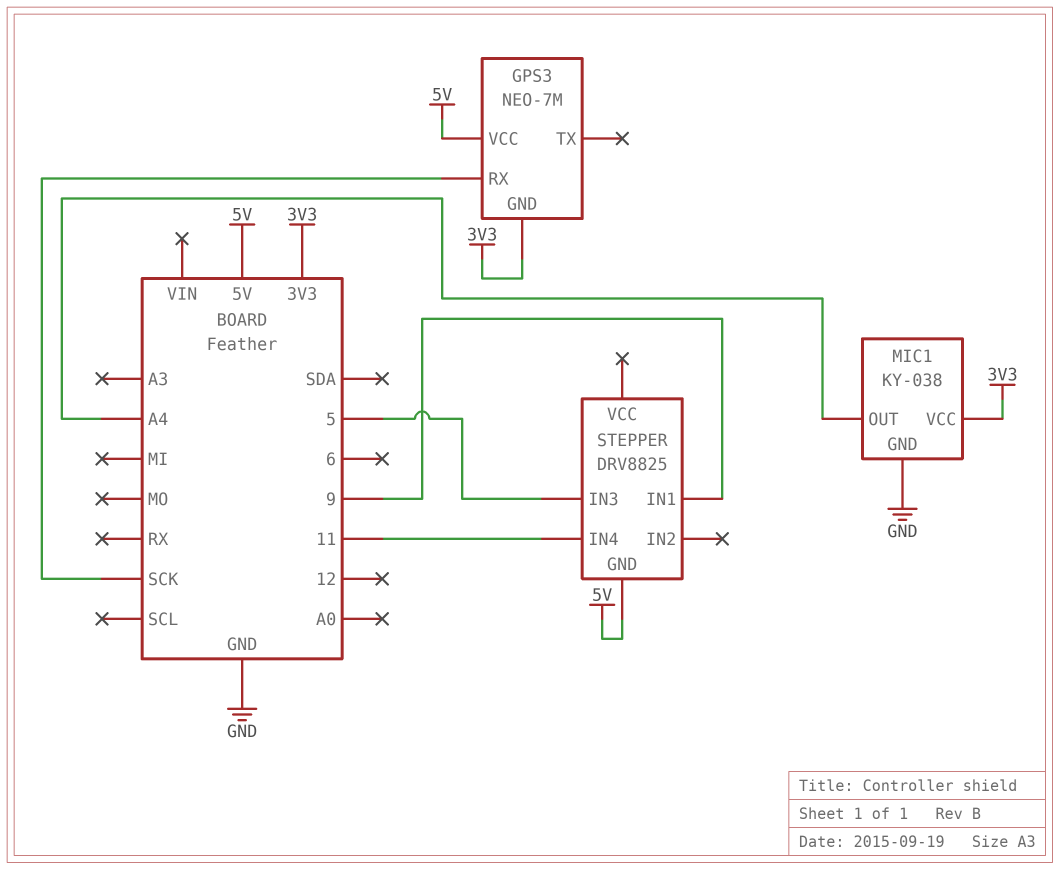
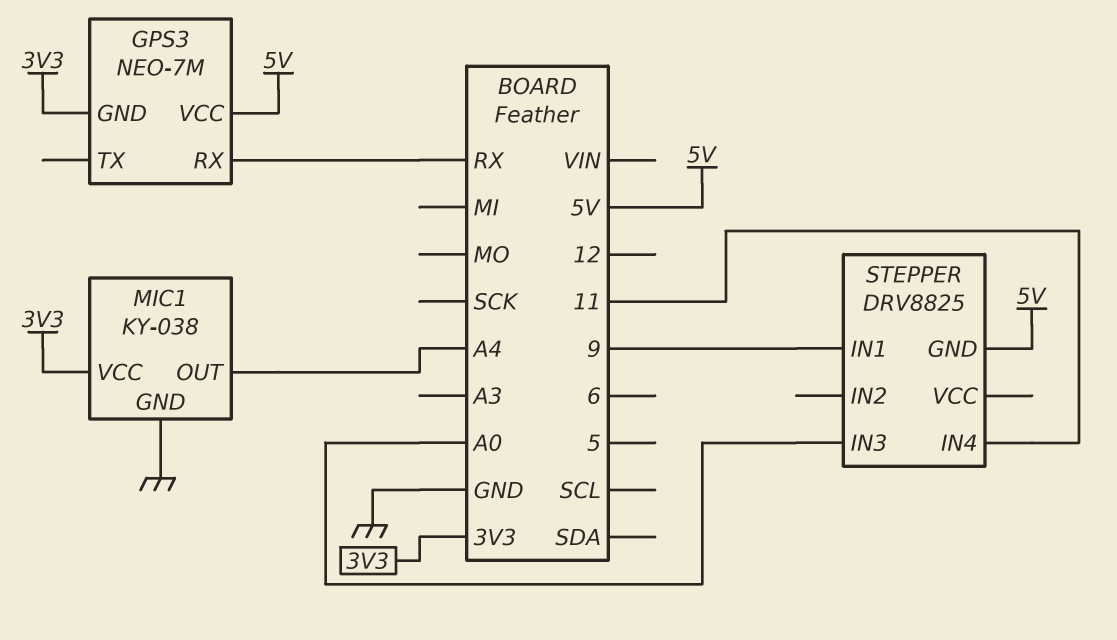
GPS3 pin RX: SCK -> RX
STEPPER pin IN3: 5 -> A0

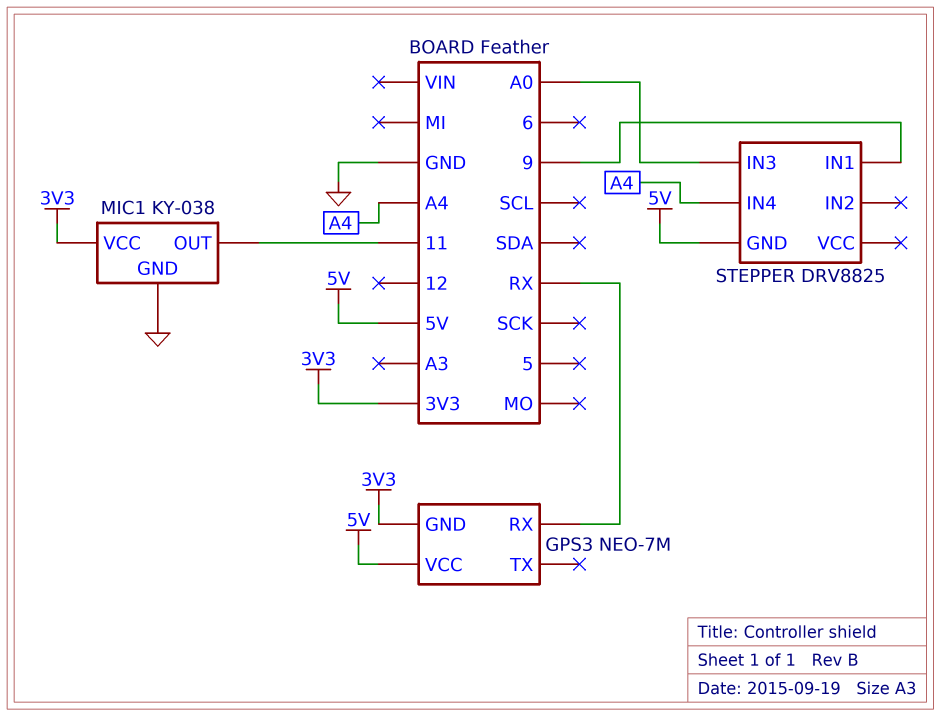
MIC1 pin OUT: A4 -> 11
STEPPER pin IN4: 11 -> A4

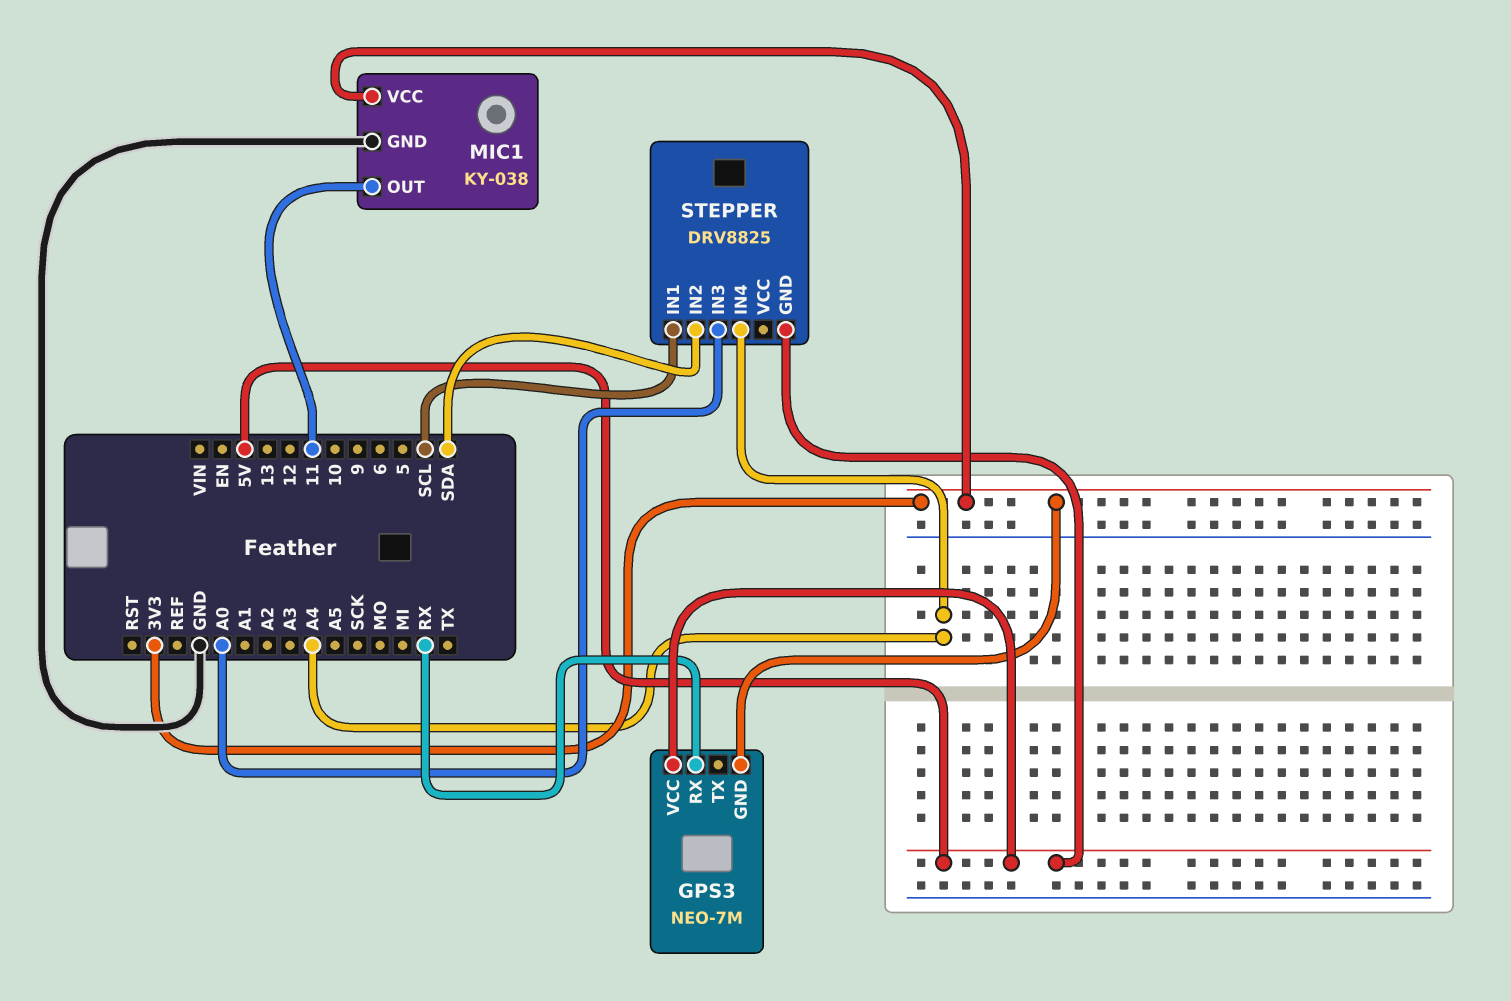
STEPPER pin IN1: 9 -> SCL
STEPPER pin IN2: none -> SDA

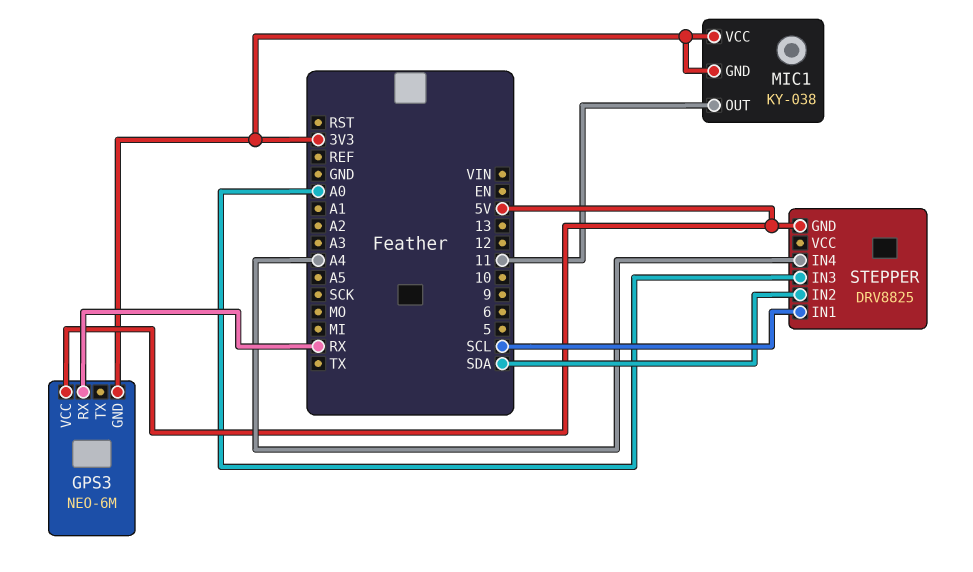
GPS3: NEO-7M -> NEO-6M
MIC1 pin GND: GND -> 3V3

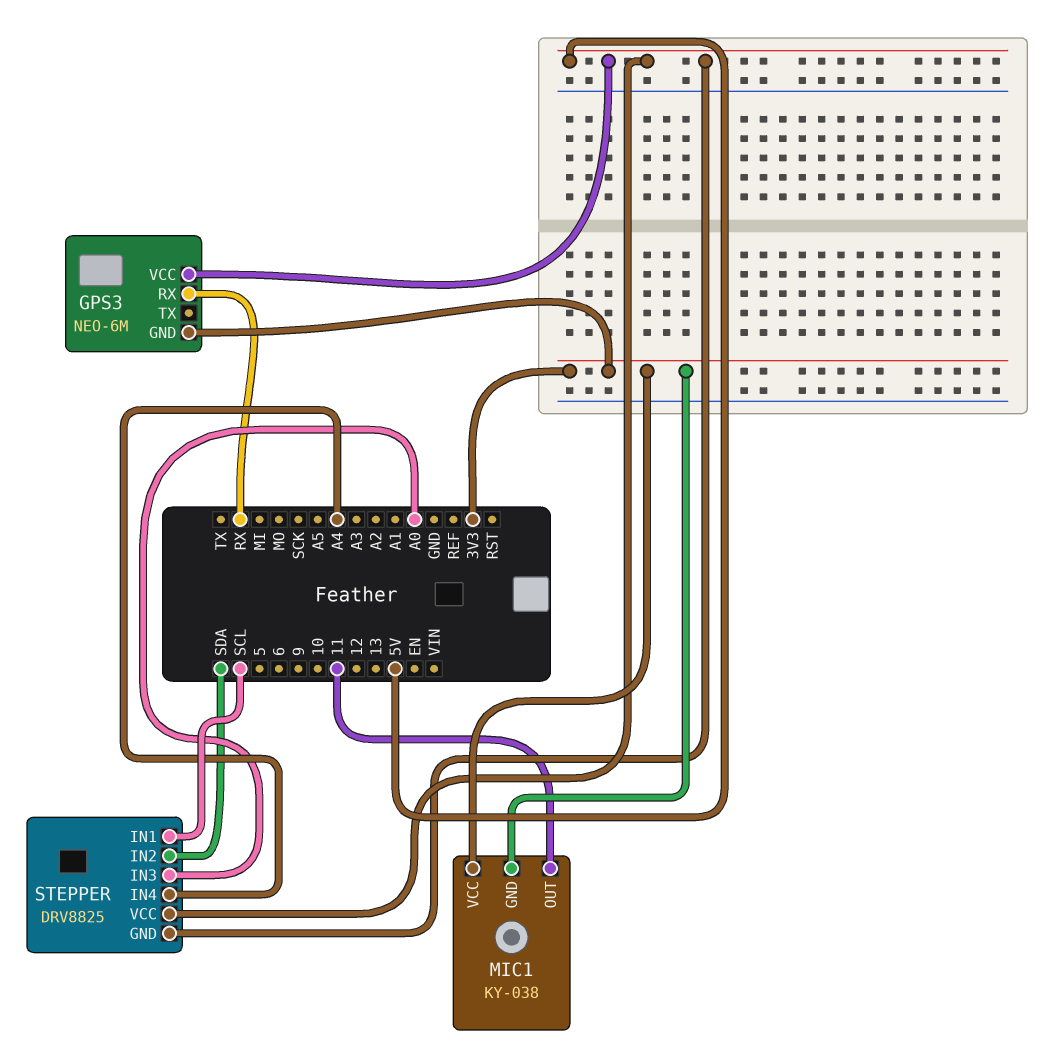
STEPPER pin VCC: none -> 5V

